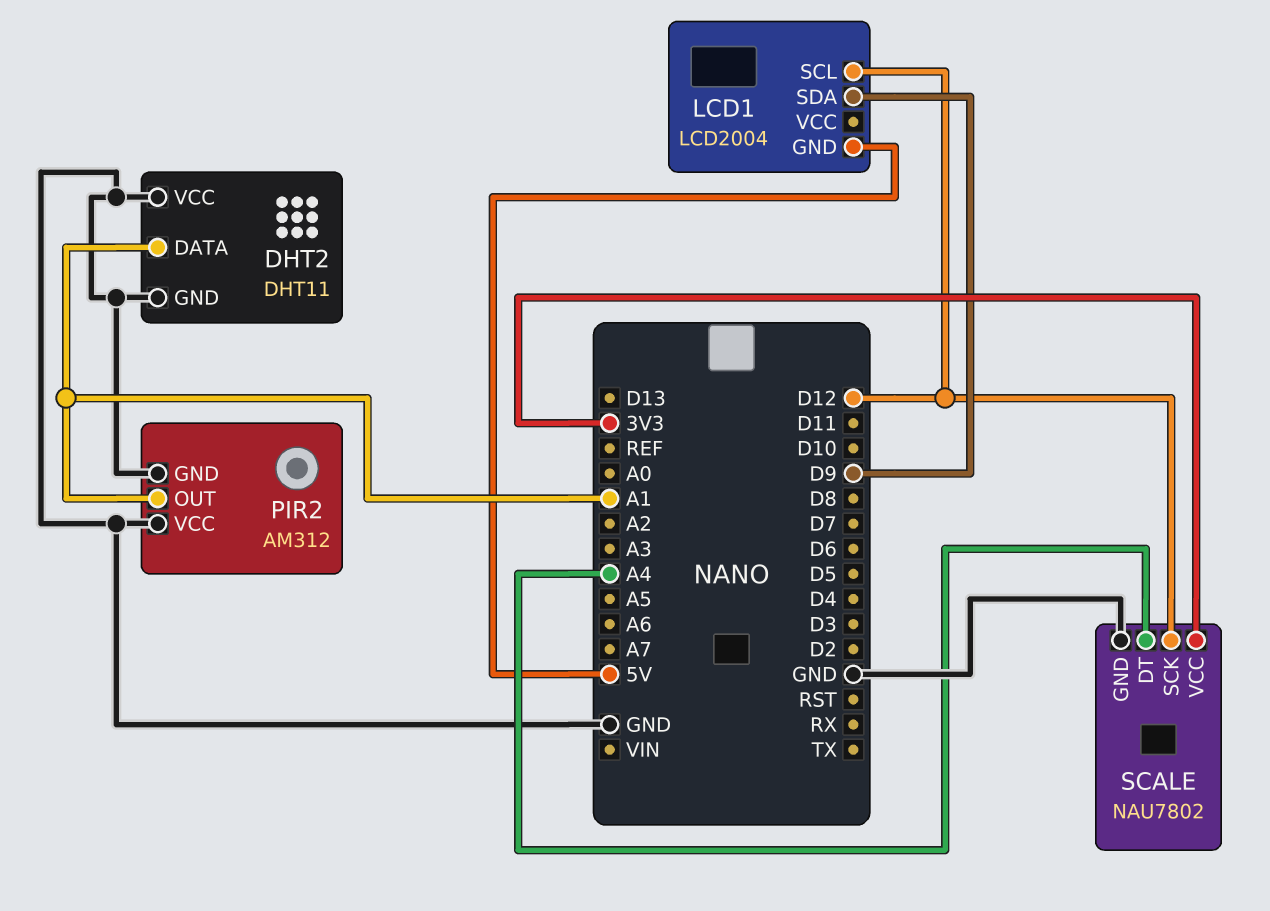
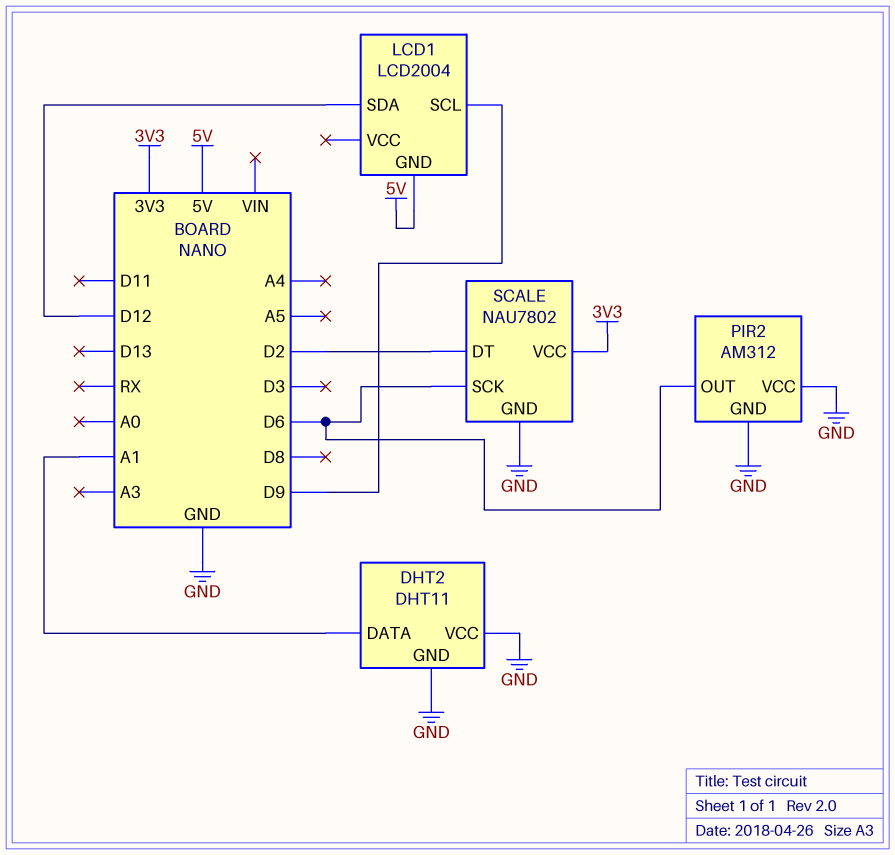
LCD1 pin SCL: D12 -> D9
LCD1 pin SDA: D9 -> D12
PIR2 pin OUT: A1 -> D6
SCALE pin DT: A4 -> D2
SCALE pin SCK: D12 -> D6

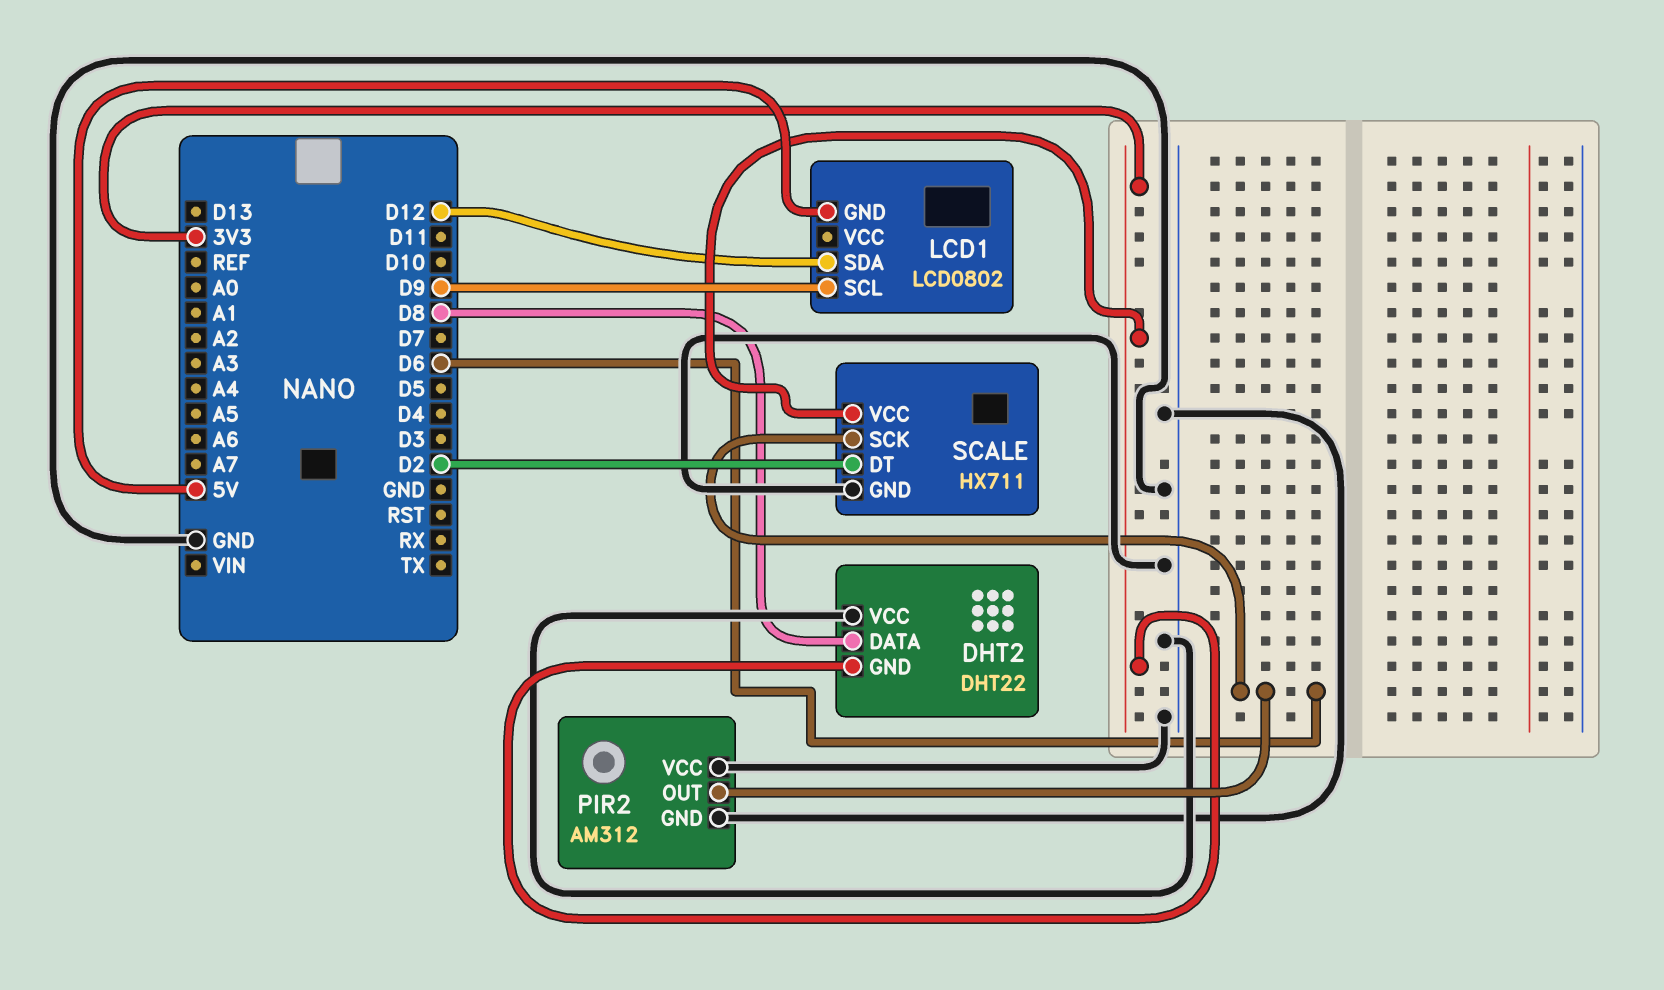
DHT2: DHT11 -> DHT22
DHT2 pin DATA: A1 -> D8
DHT2 pin GND: GND -> 3V3
LCD1: LCD2004 -> LCD0802
SCALE: NAU7802 -> HX711

